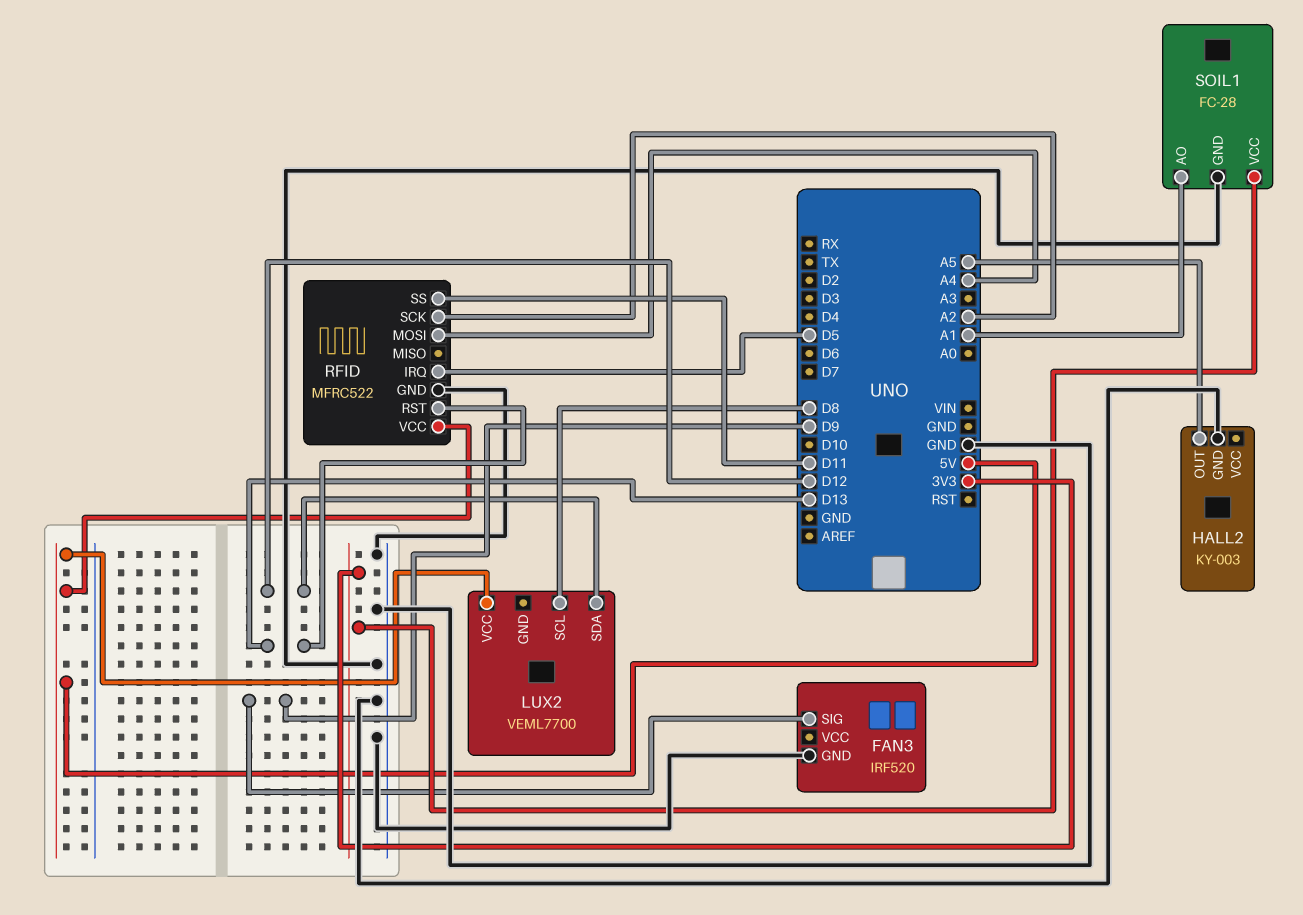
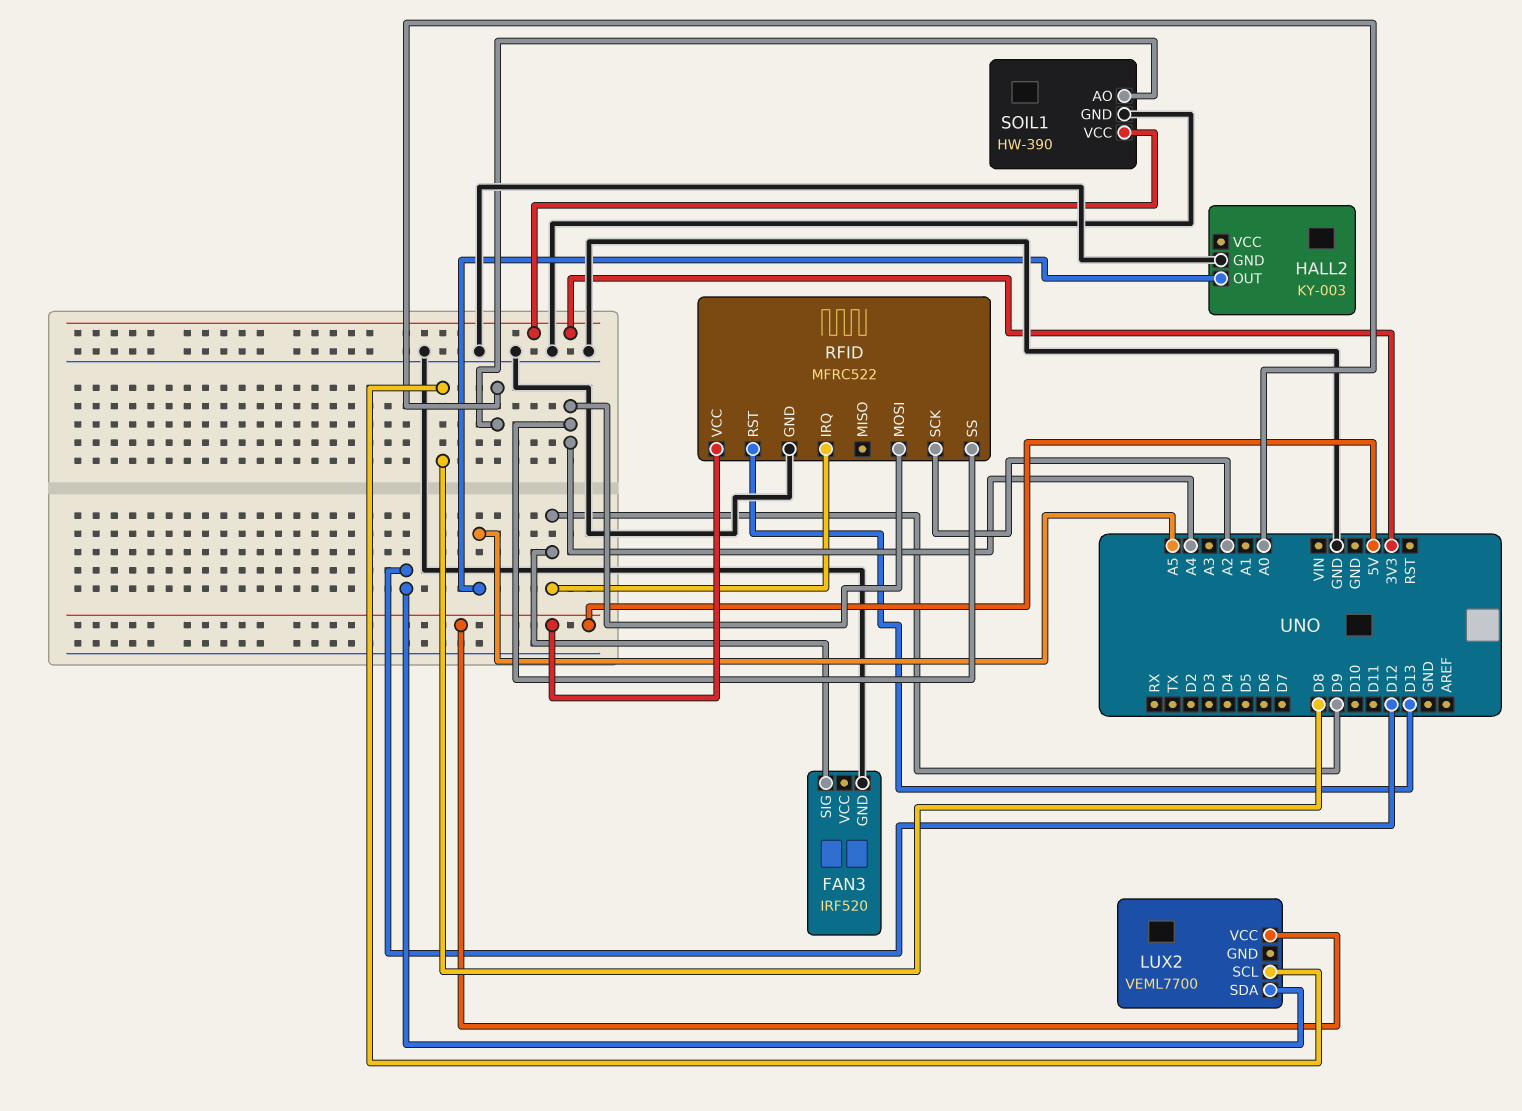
RFID pin IRQ: D5 -> D9
RFID pin SS: D11 -> A4
SOIL1: FC-28 -> HW-390
SOIL1 pin AO: A1 -> A0

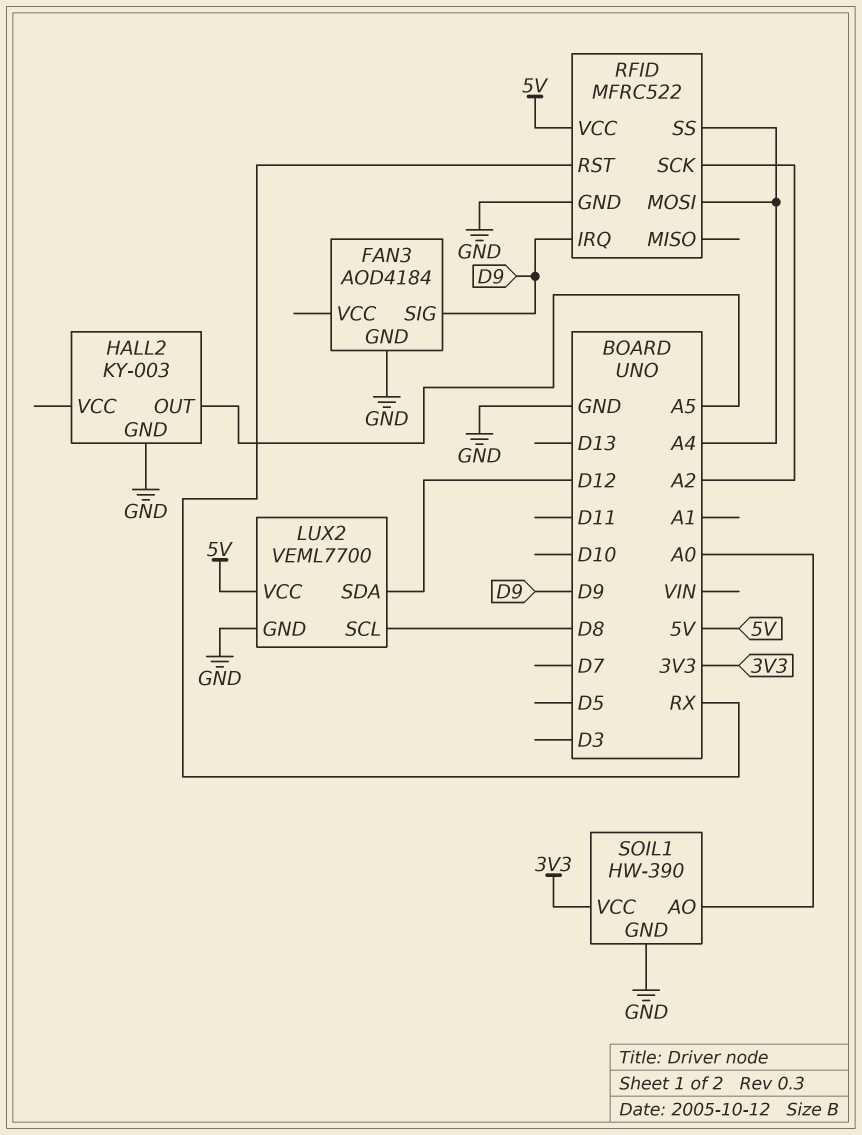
FAN3: IRF520 -> AOD4184
LUX2 pin GND: none -> GND
RFID pin RST: D13 -> RX

